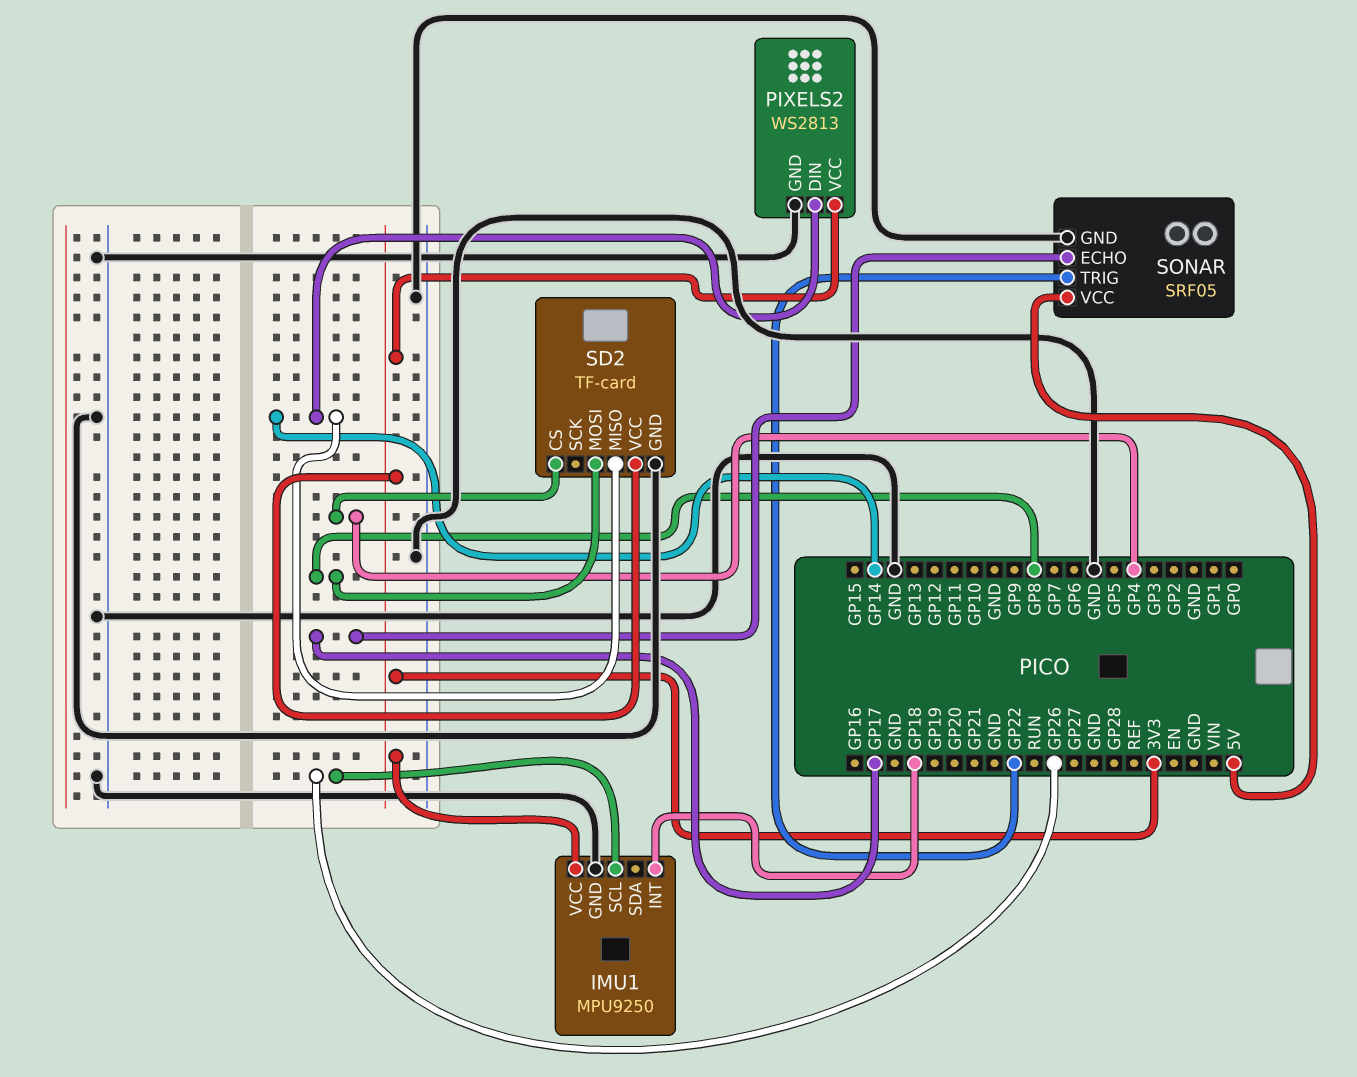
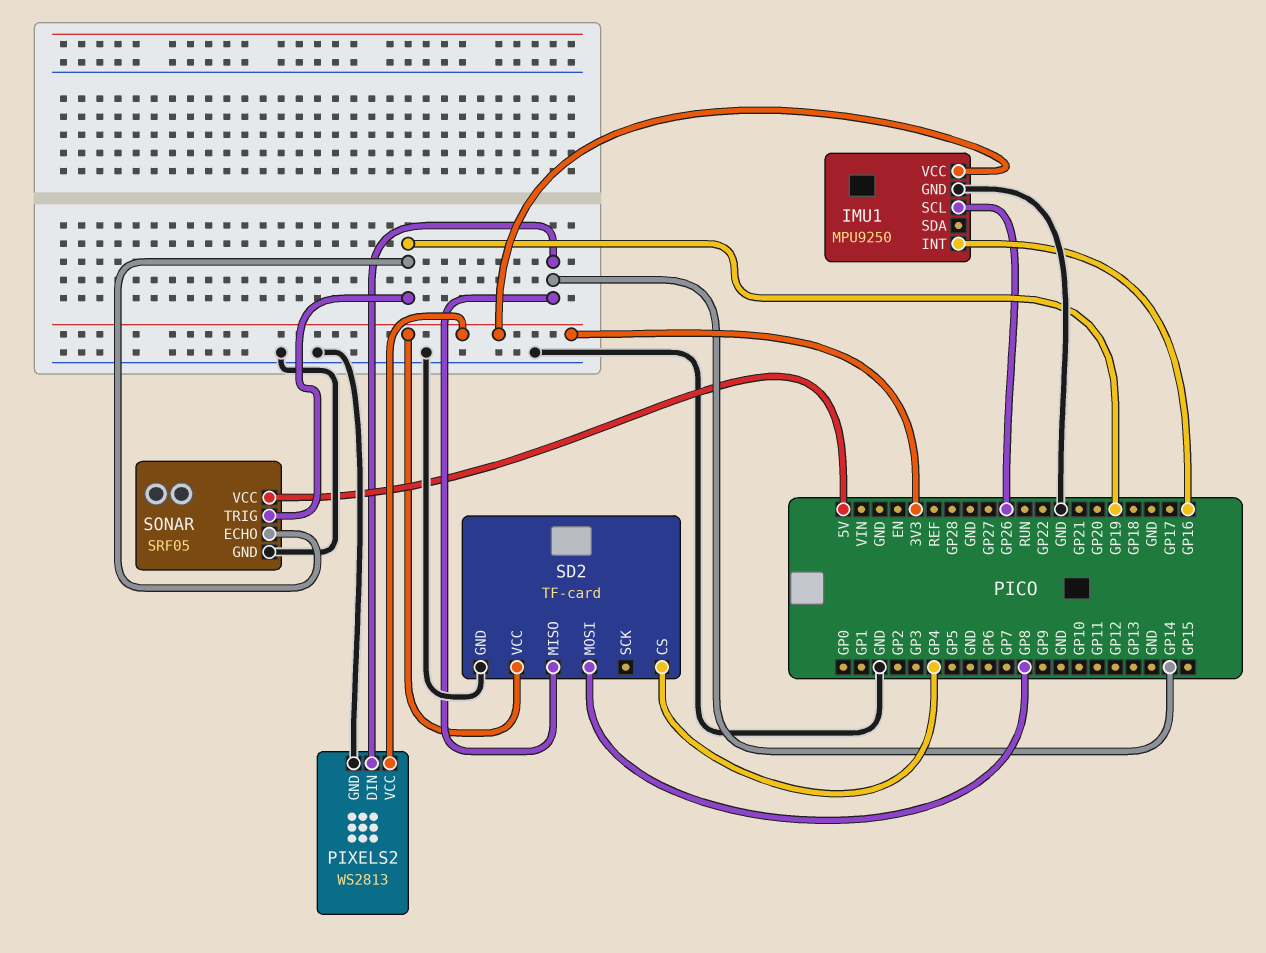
IMU1 pin INT: GP18 -> GP16
SONAR pin ECHO: GP17 -> GP19
SONAR pin TRIG: GP22 -> GP19

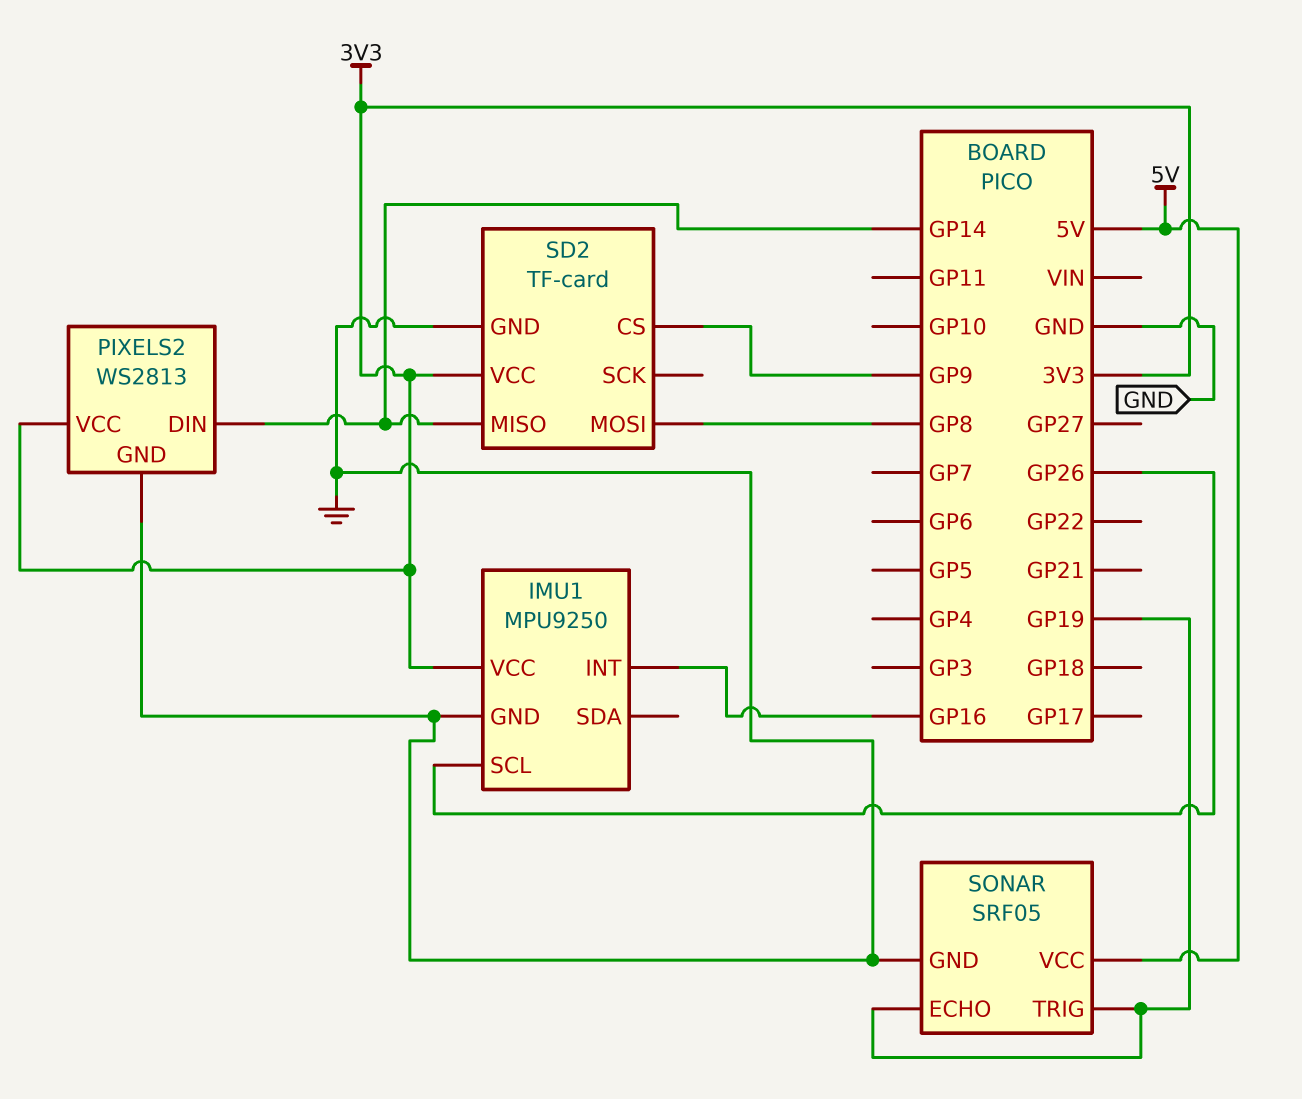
SD2 pin CS: GP4 -> GP9

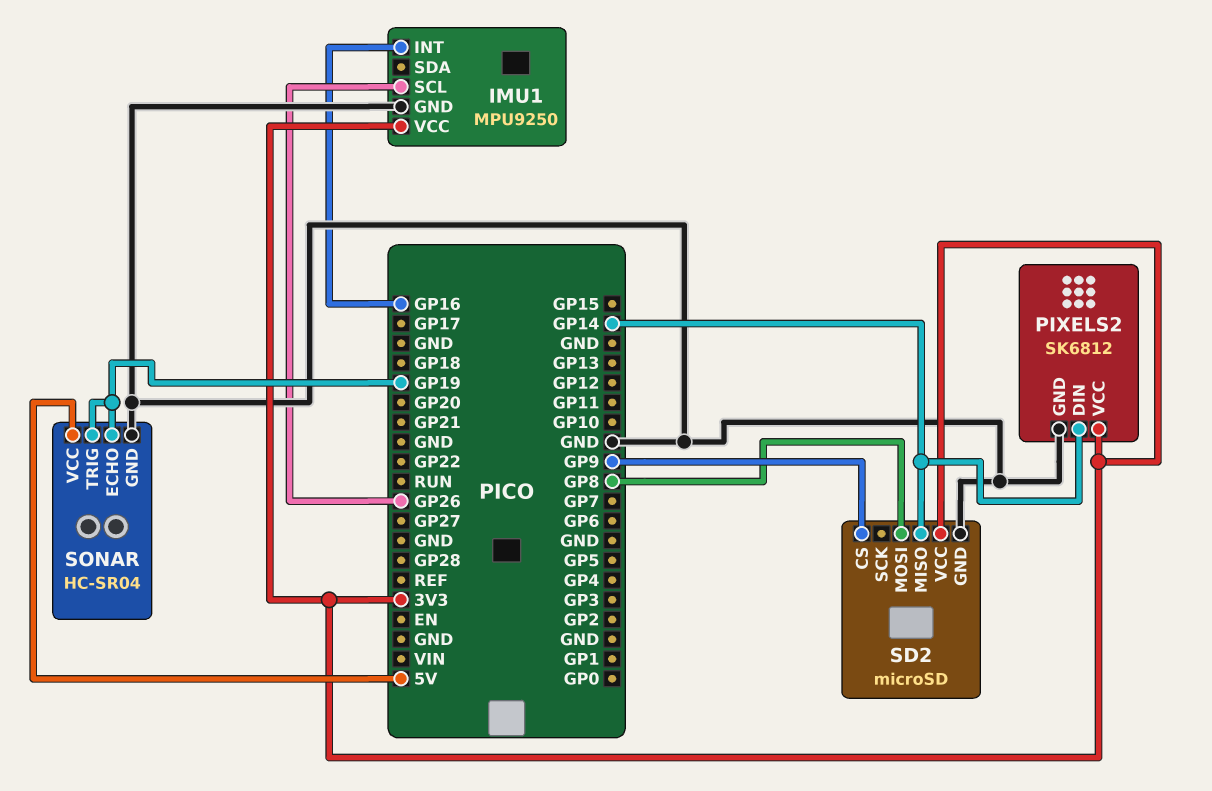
PIXELS2: WS2813 -> SK6812
SD2: TF-card -> microSD
SONAR: SRF05 -> HC-SR04

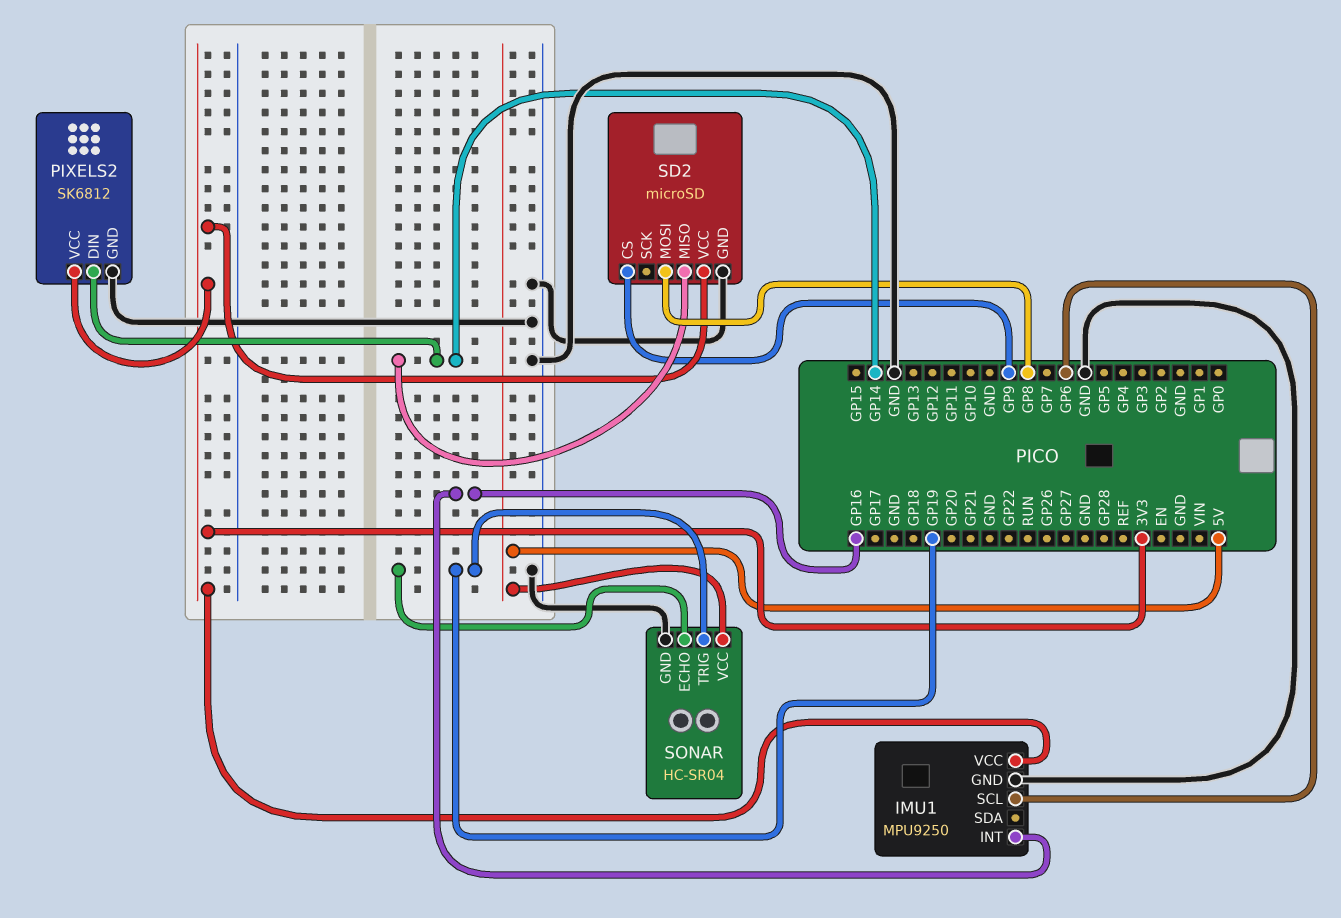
IMU1 pin SCL: GP26 -> GP6

